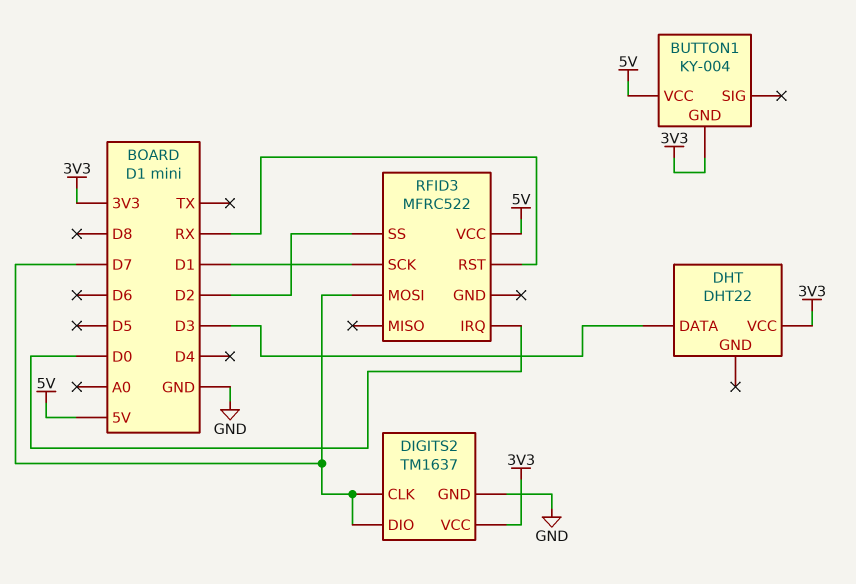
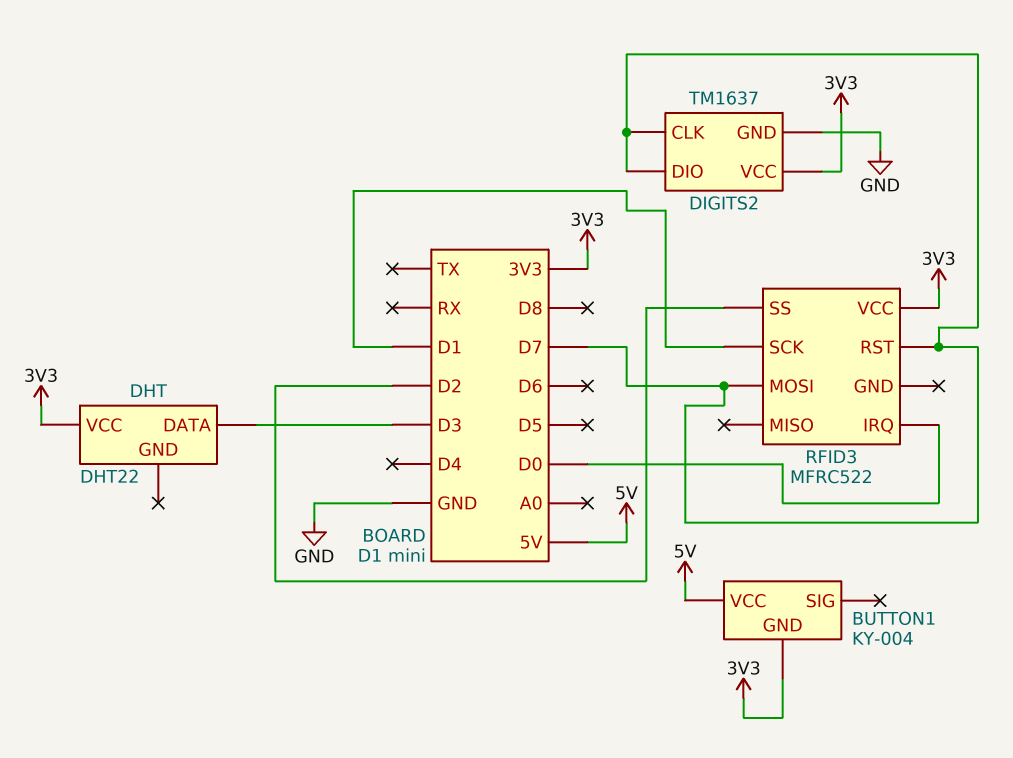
RFID3 pin RST: RX -> D7
RFID3 pin VCC: 5V -> 3V3

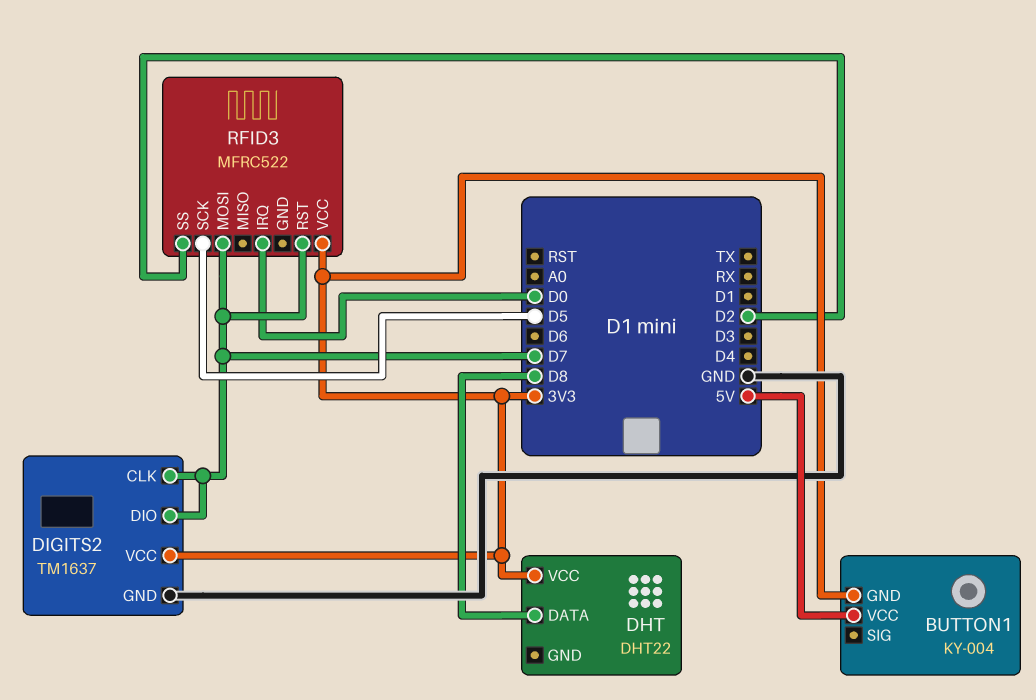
DHT pin DATA: D3 -> D8
RFID3 pin SCK: D1 -> D5

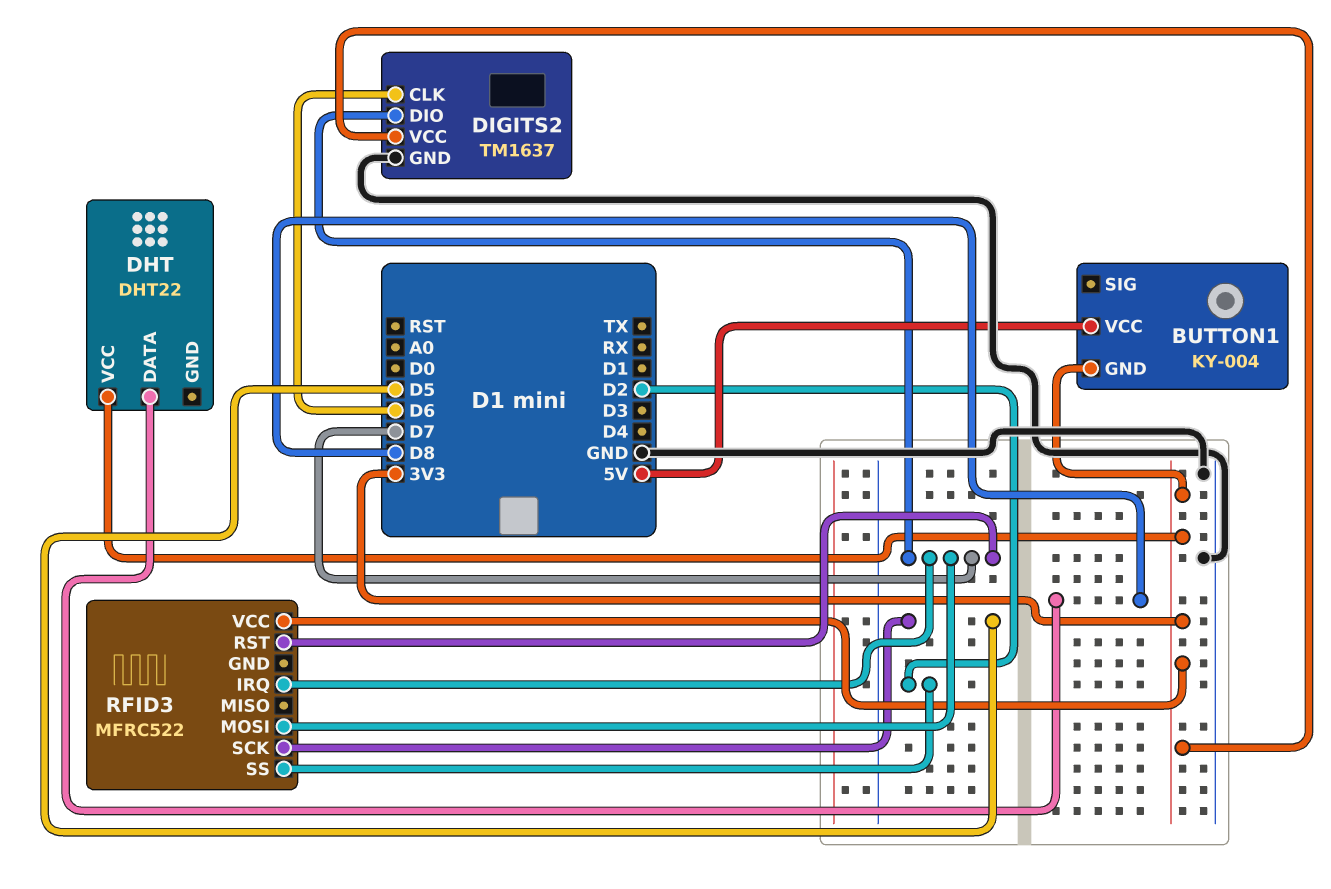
DIGITS2 pin CLK: D7 -> D6
RFID3 pin IRQ: D0 -> D7

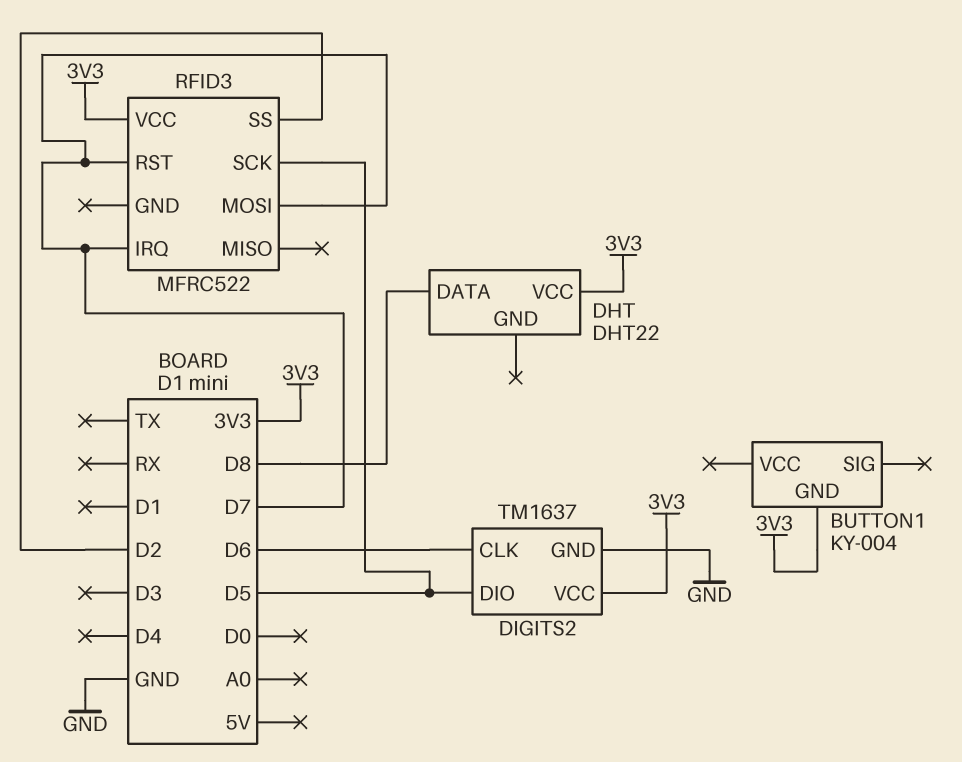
BUTTON1 pin VCC: 5V -> none
DIGITS2 pin DIO: D7 -> D5

